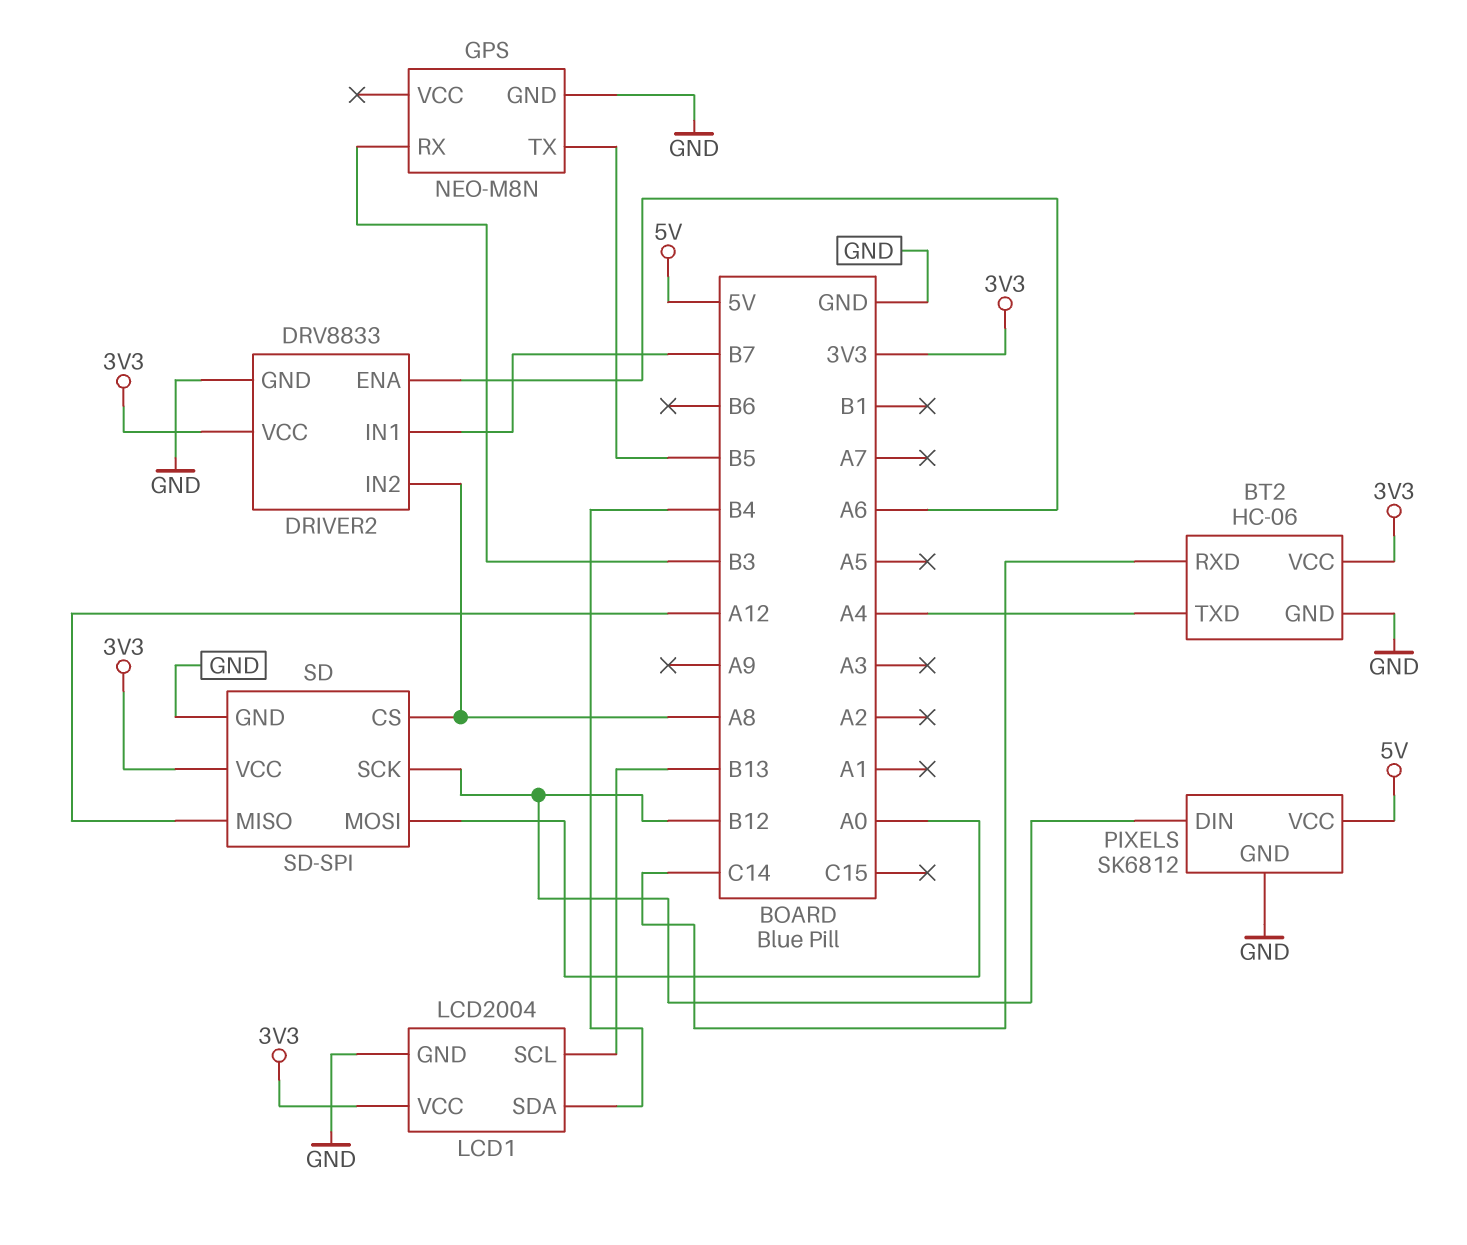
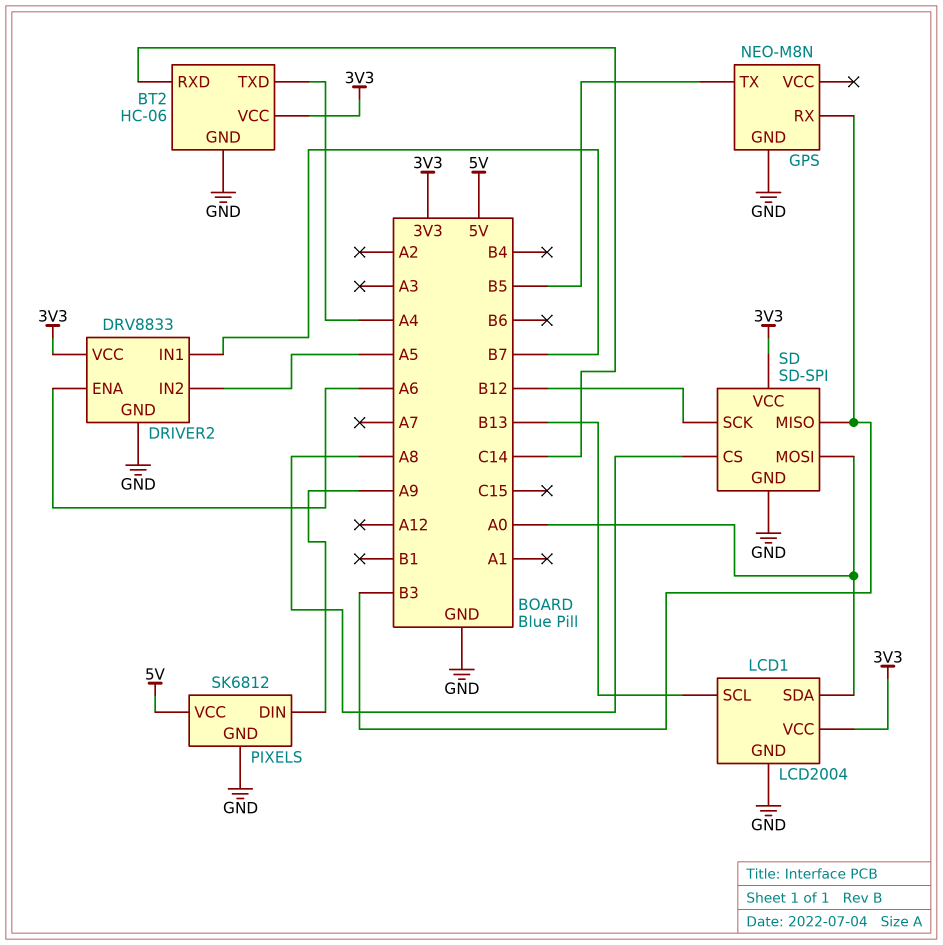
DRIVER2 pin IN2: A8 -> A5
LCD1 pin SDA: B4 -> A0
PIXELS pin DIN: B12 -> A9
SD pin MISO: A12 -> B3

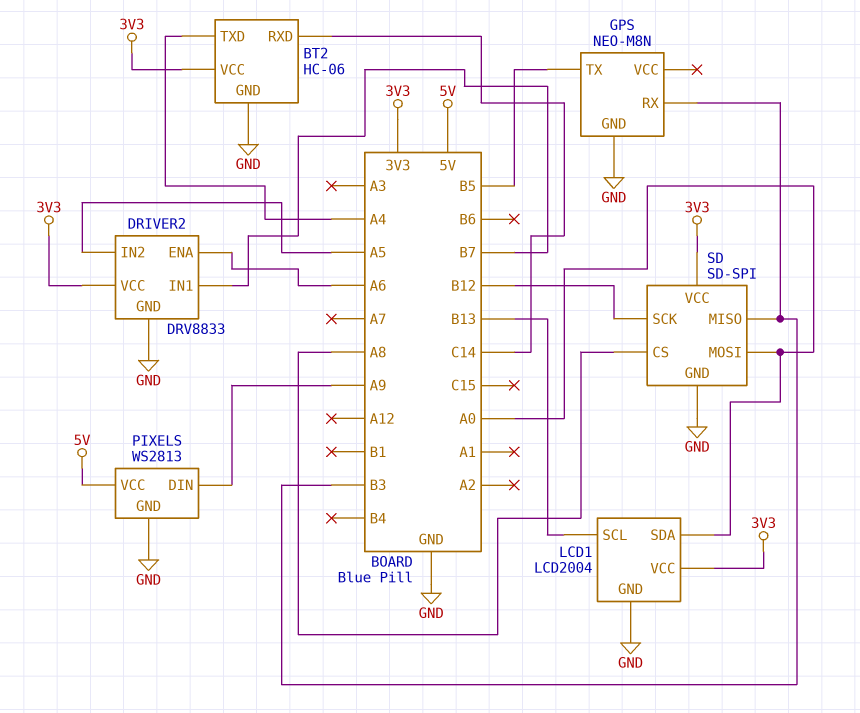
PIXELS: SK6812 -> WS2813

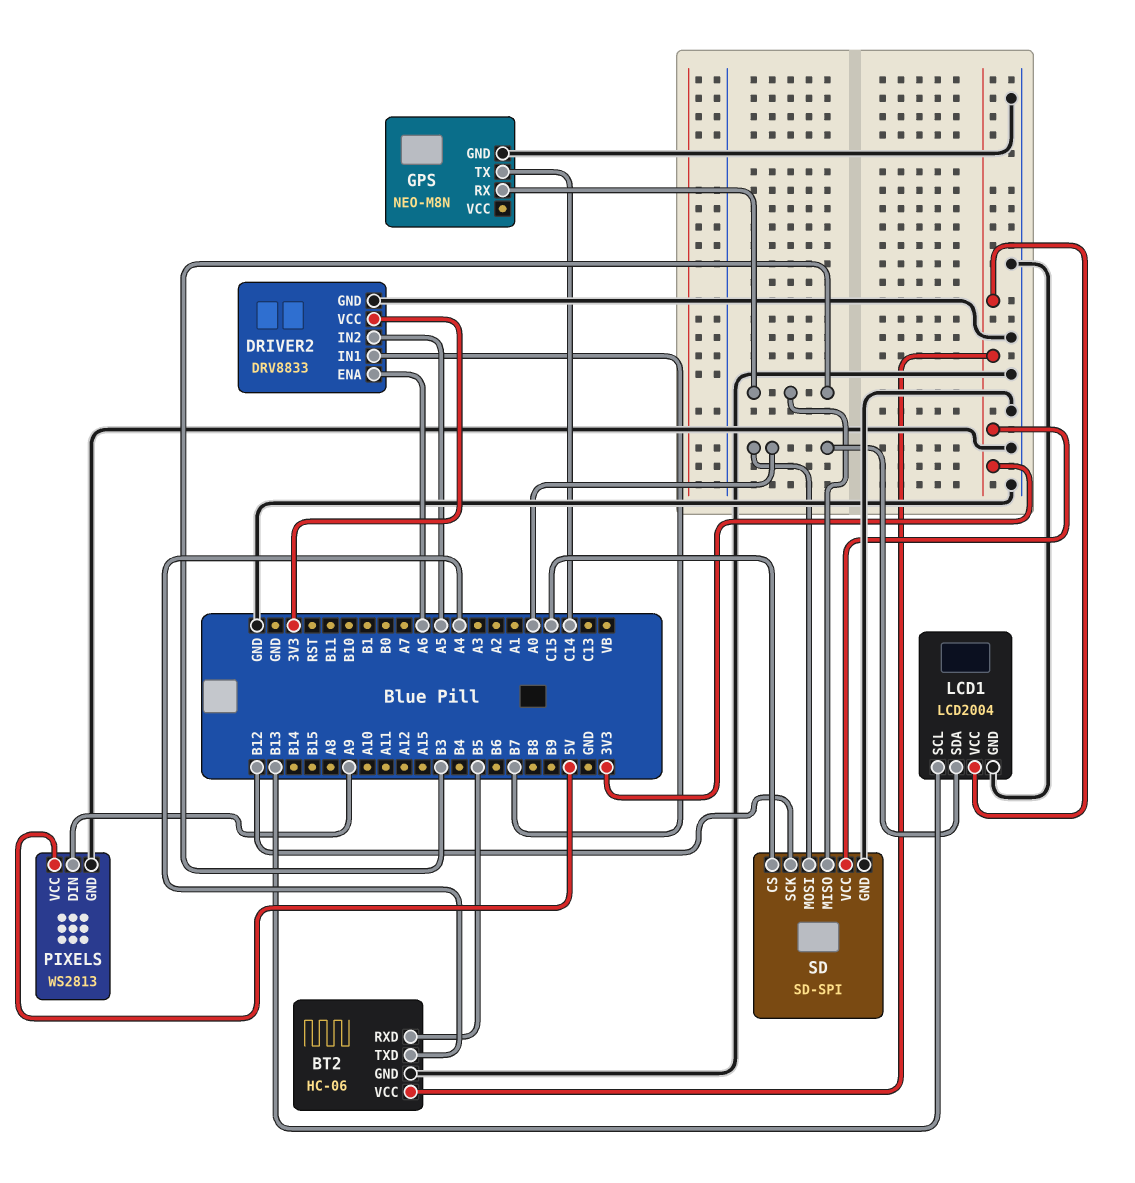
BT2 pin RXD: C14 -> B5
GPS pin TX: B5 -> C14
SD pin CS: A8 -> C15

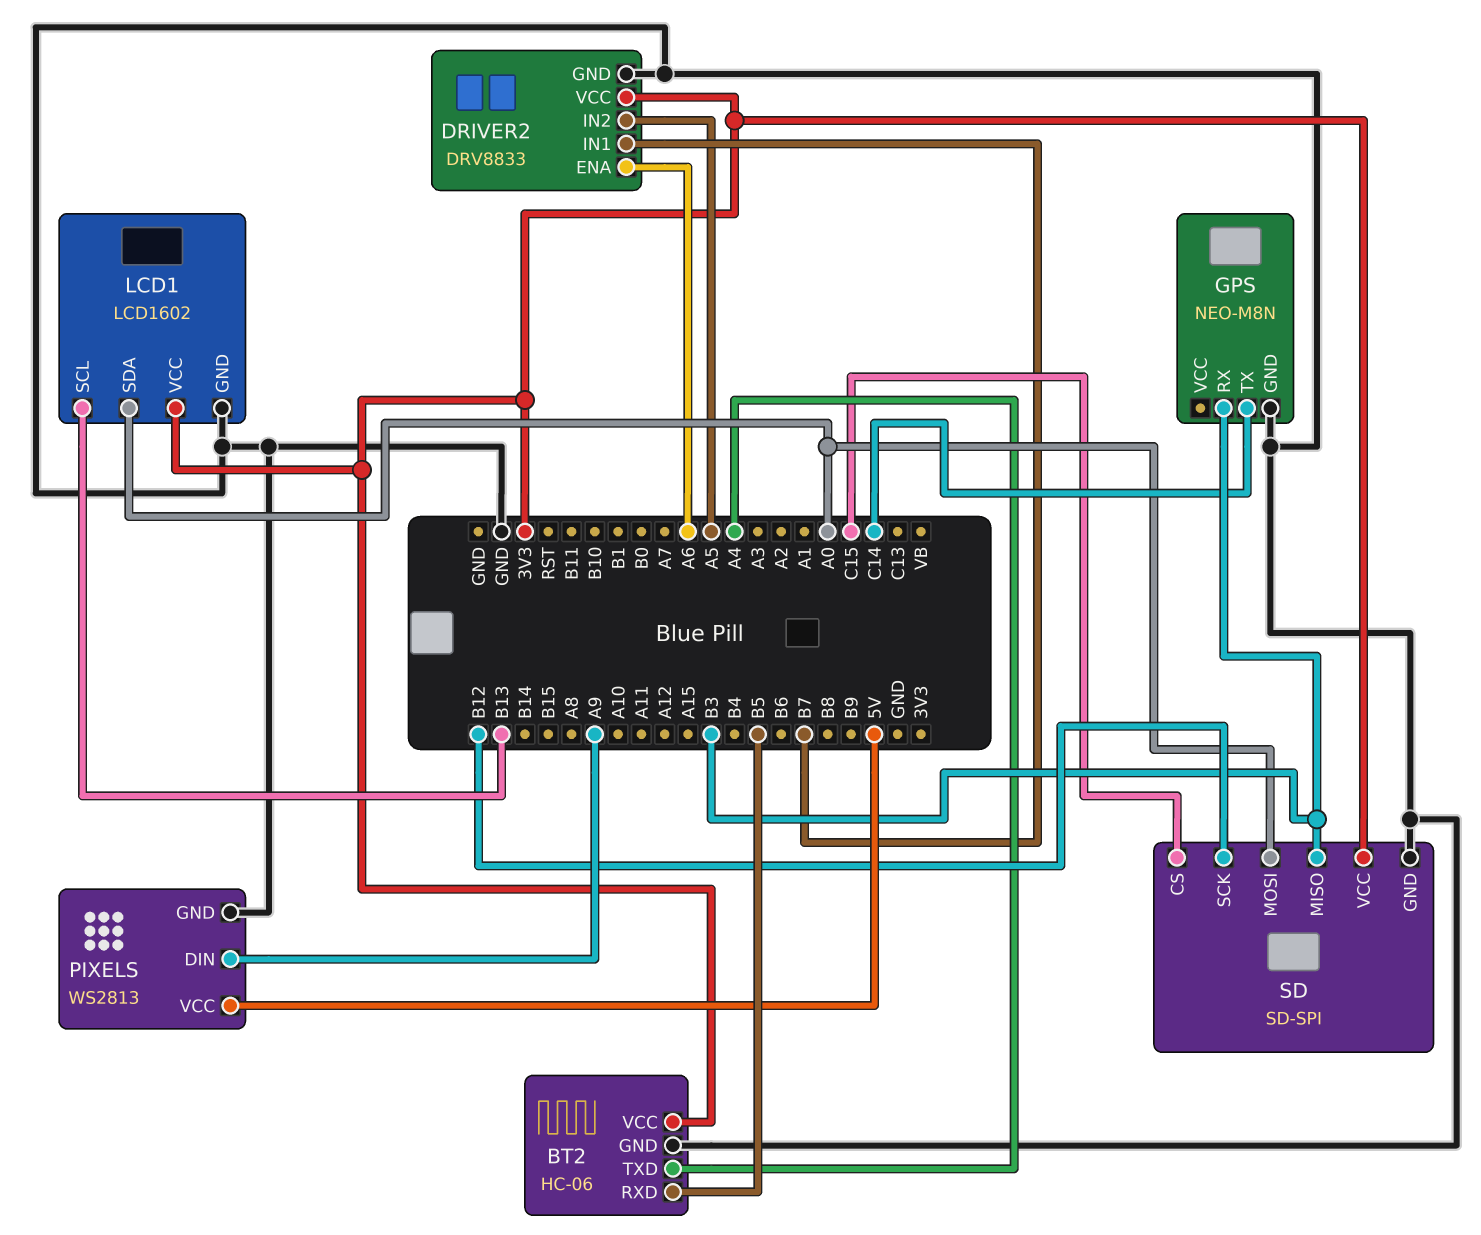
LCD1: LCD2004 -> LCD1602

